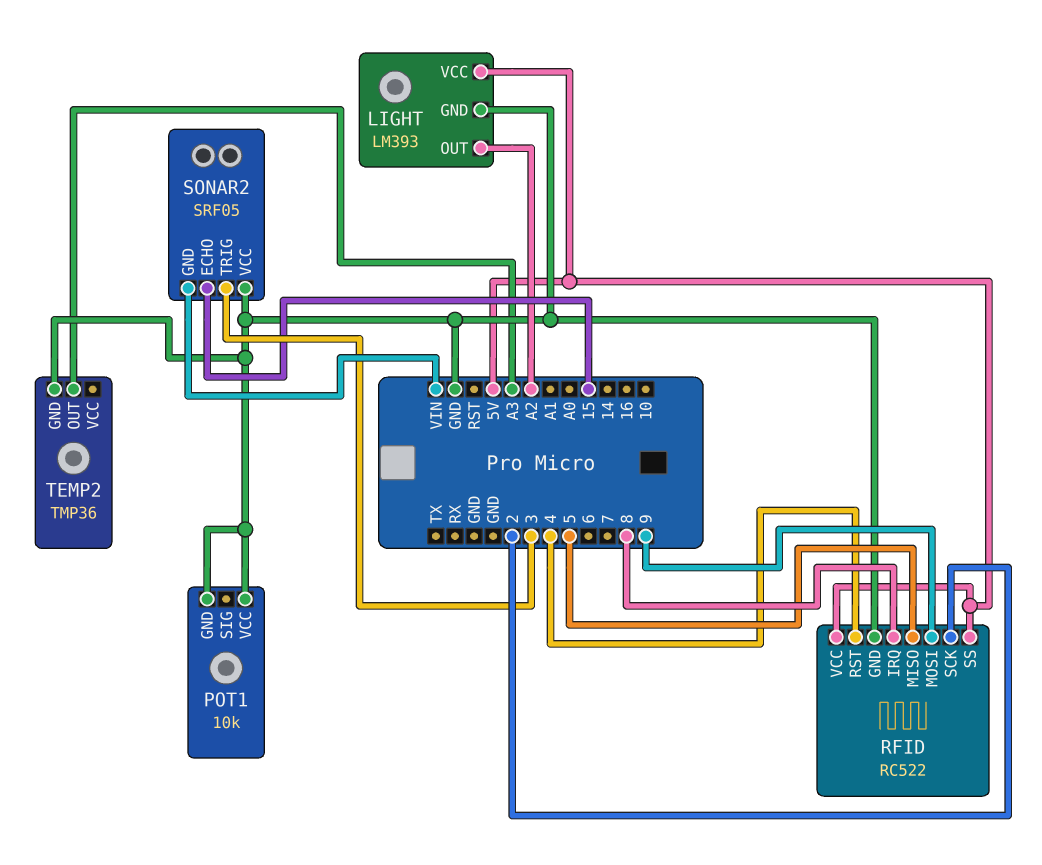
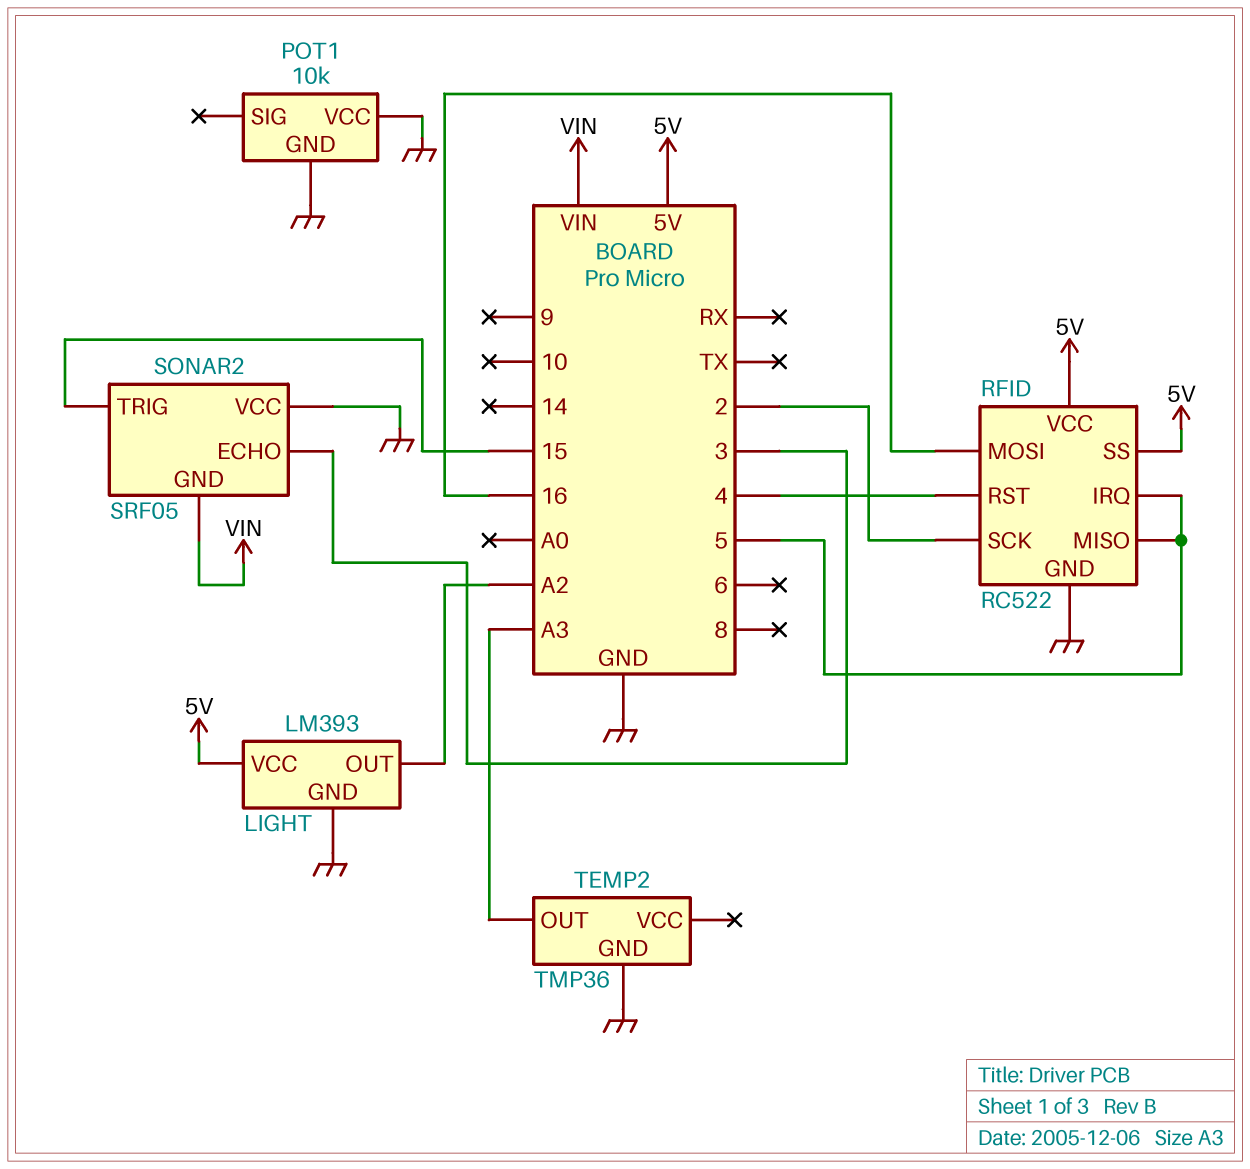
RFID pin IRQ: 8 -> 5
RFID pin MOSI: 9 -> 16
SONAR2 pin ECHO: 15 -> 3
SONAR2 pin TRIG: 3 -> 15

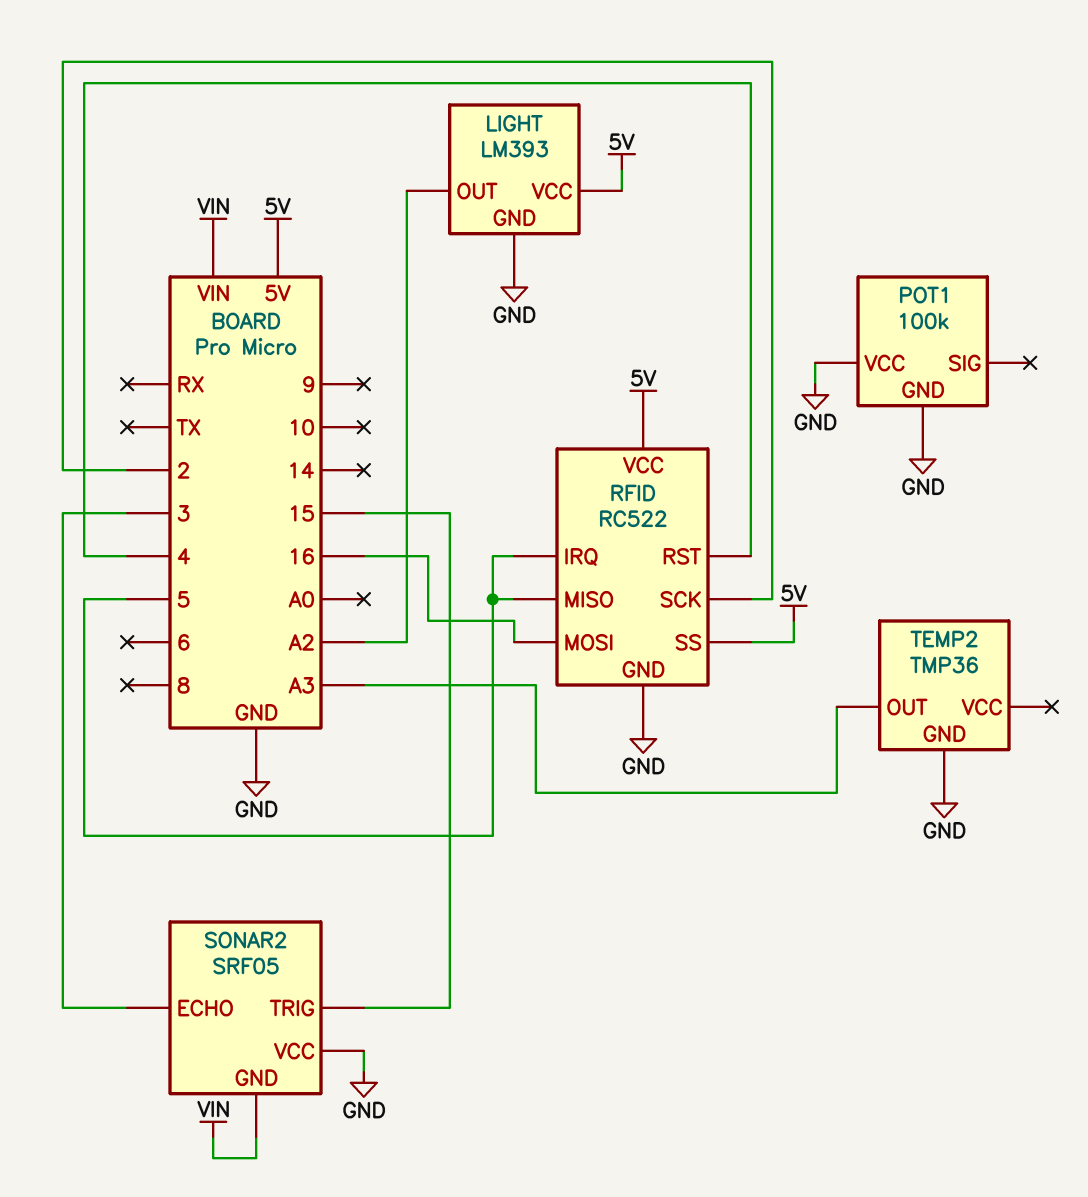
POT1: 10k -> 100k

